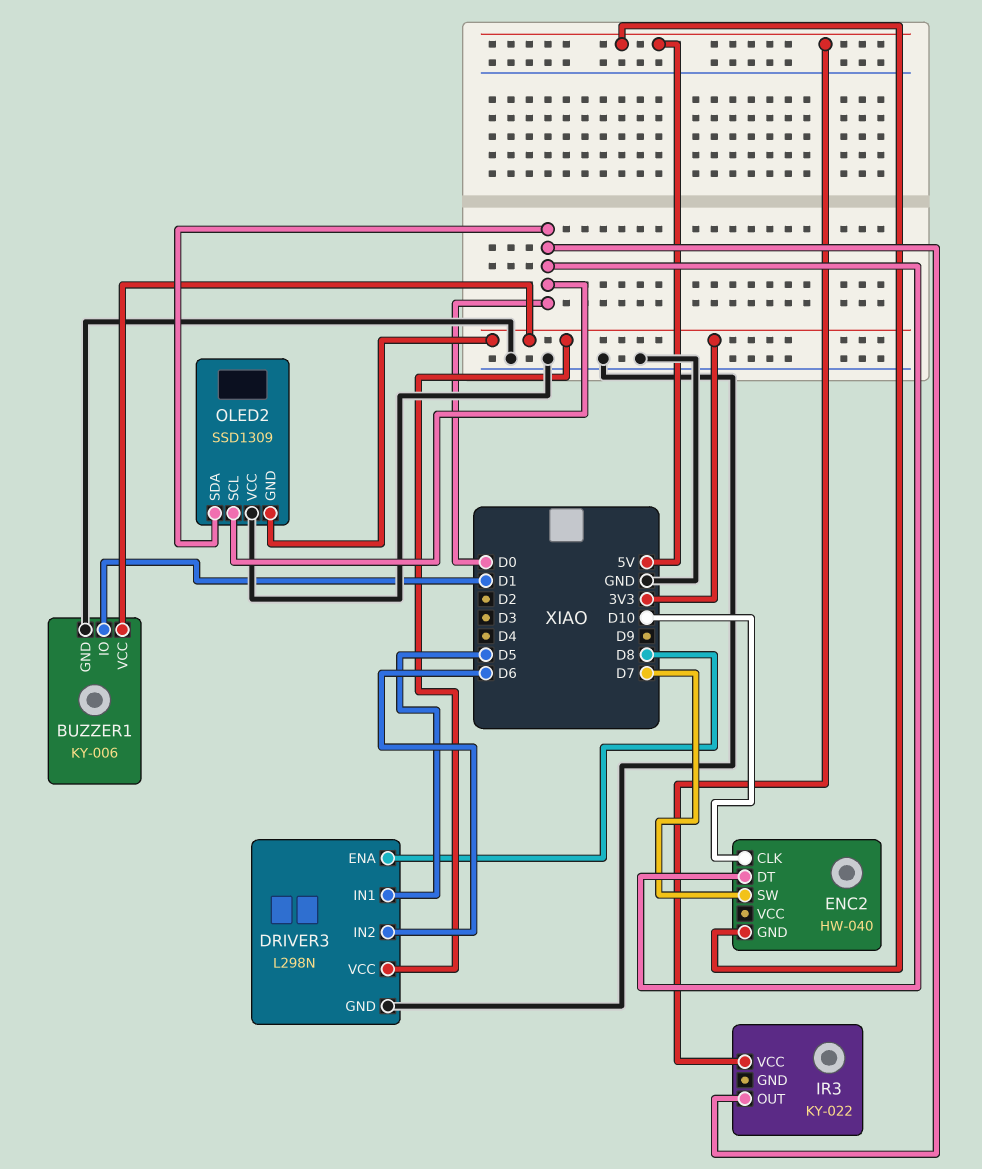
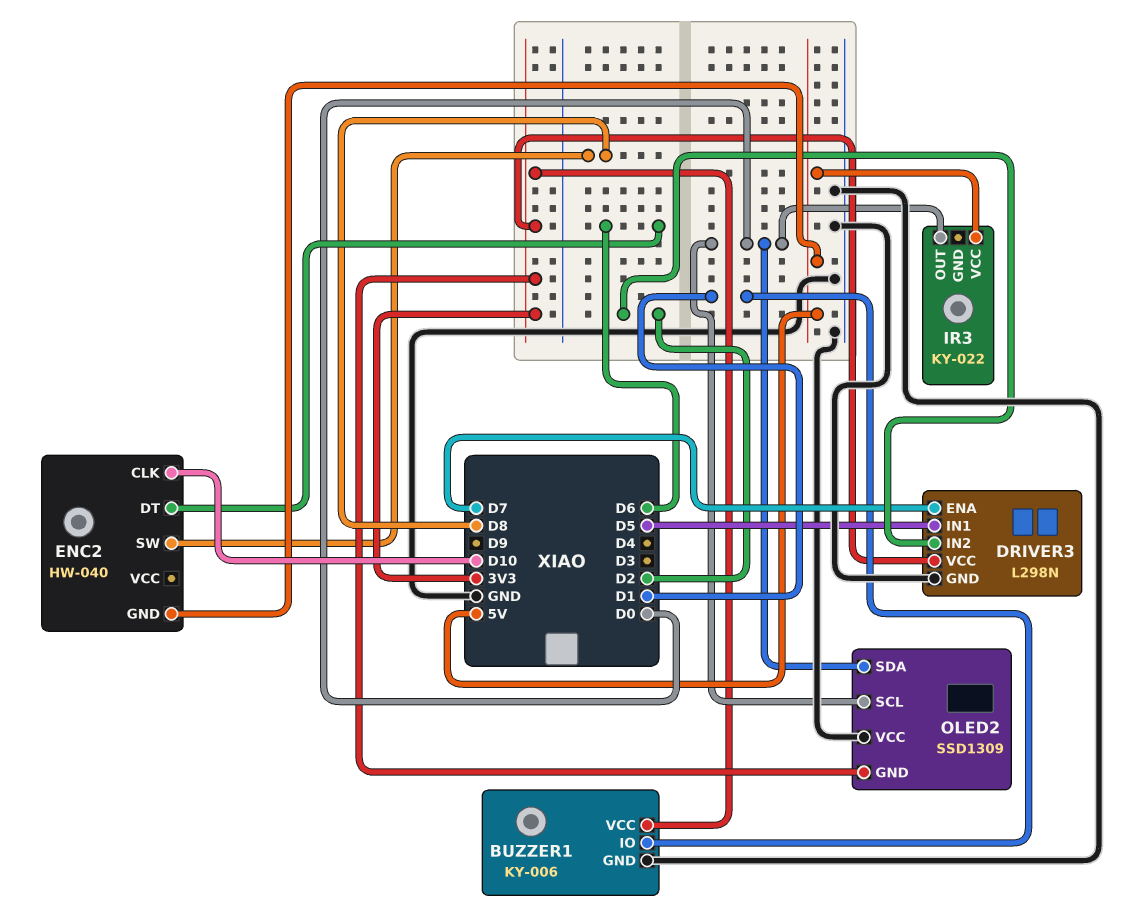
DRIVER3 pin ENA: D8 -> D7
DRIVER3 pin IN2: D6 -> D2
ENC2 pin DT: D0 -> D6
ENC2 pin SW: D7 -> D8

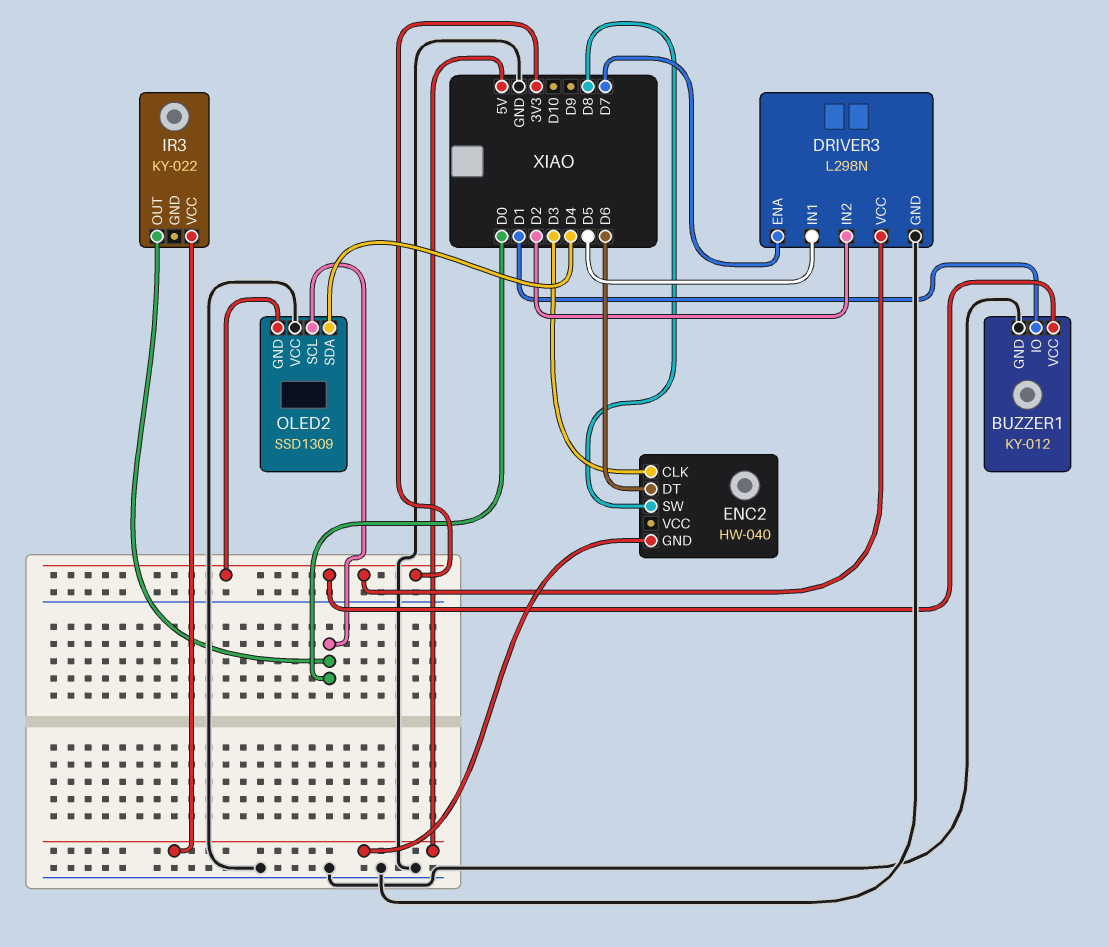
BUZZER1: KY-006 -> KY-012
ENC2 pin CLK: D10 -> D3
OLED2 pin SDA: D0 -> D4

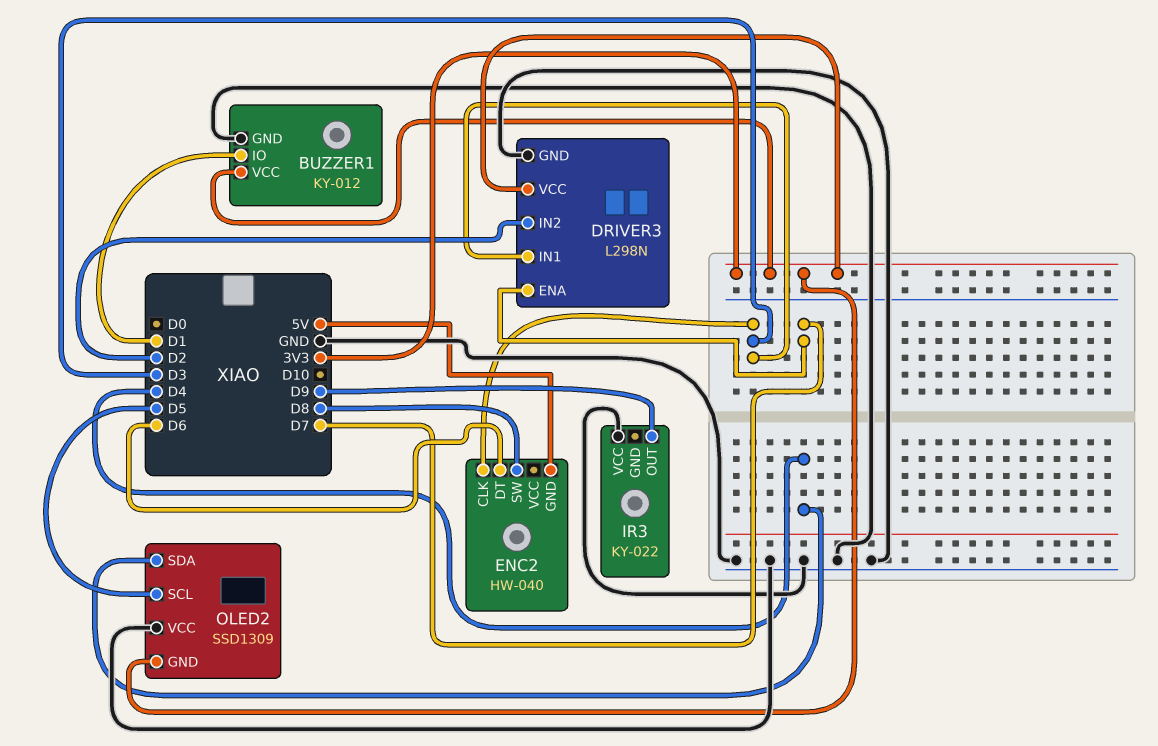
DRIVER3 pin IN1: D5 -> D3
IR3 pin OUT: D0 -> D9
IR3 pin VCC: 5V -> GND
OLED2 pin SCL: D0 -> D5

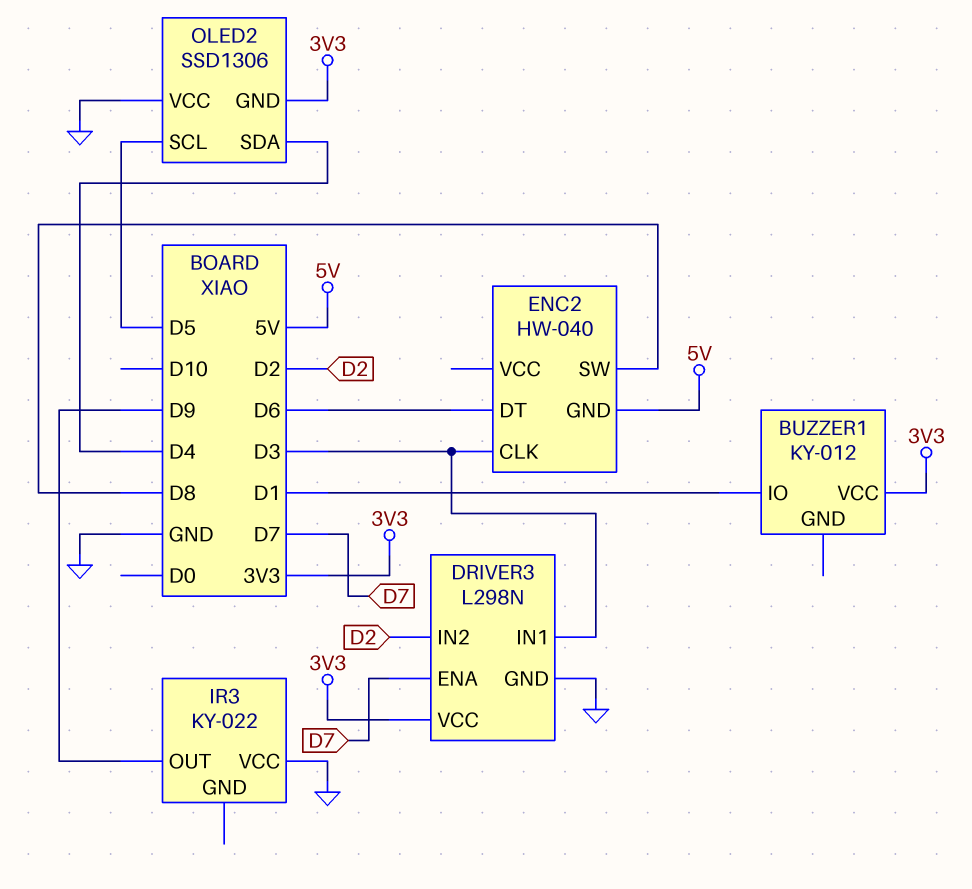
BUZZER1 pin GND: GND -> none
OLED2: SSD1309 -> SSD1306

